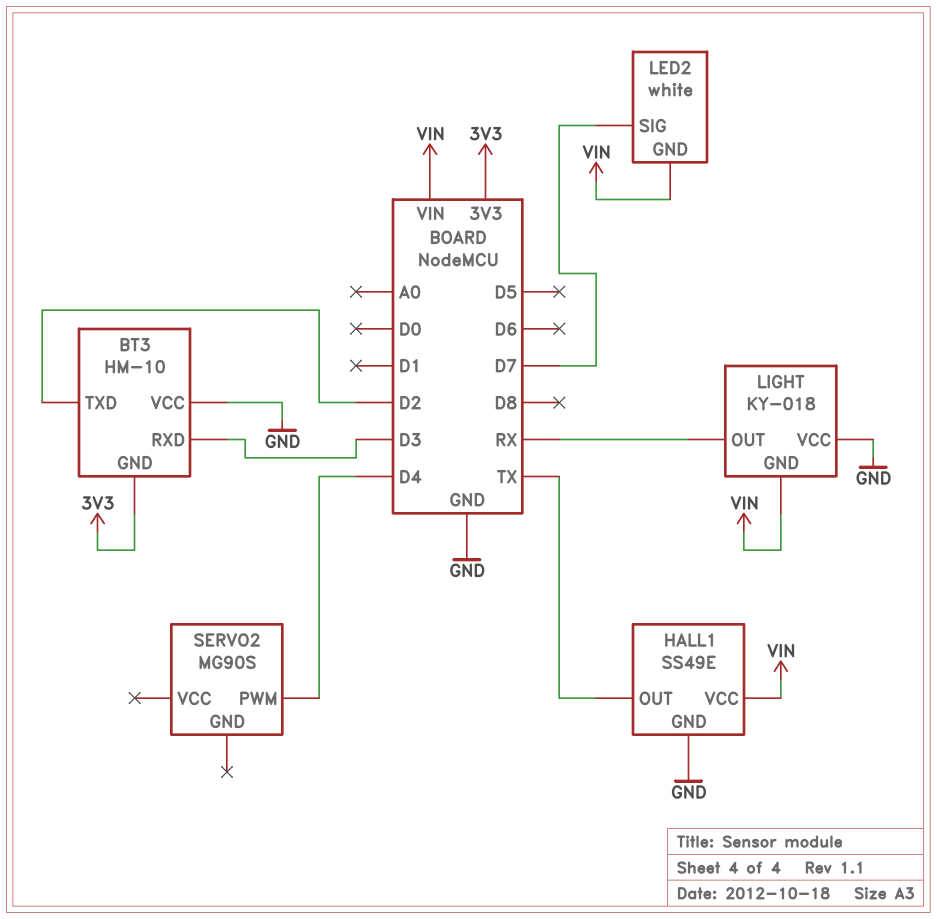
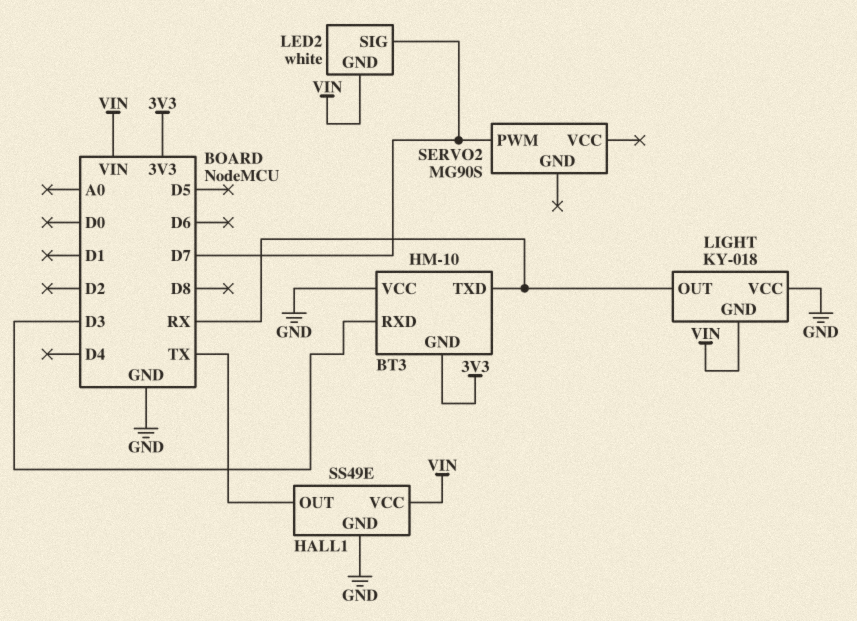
BT3 pin TXD: D2 -> RX
SERVO2 pin PWM: D4 -> D7

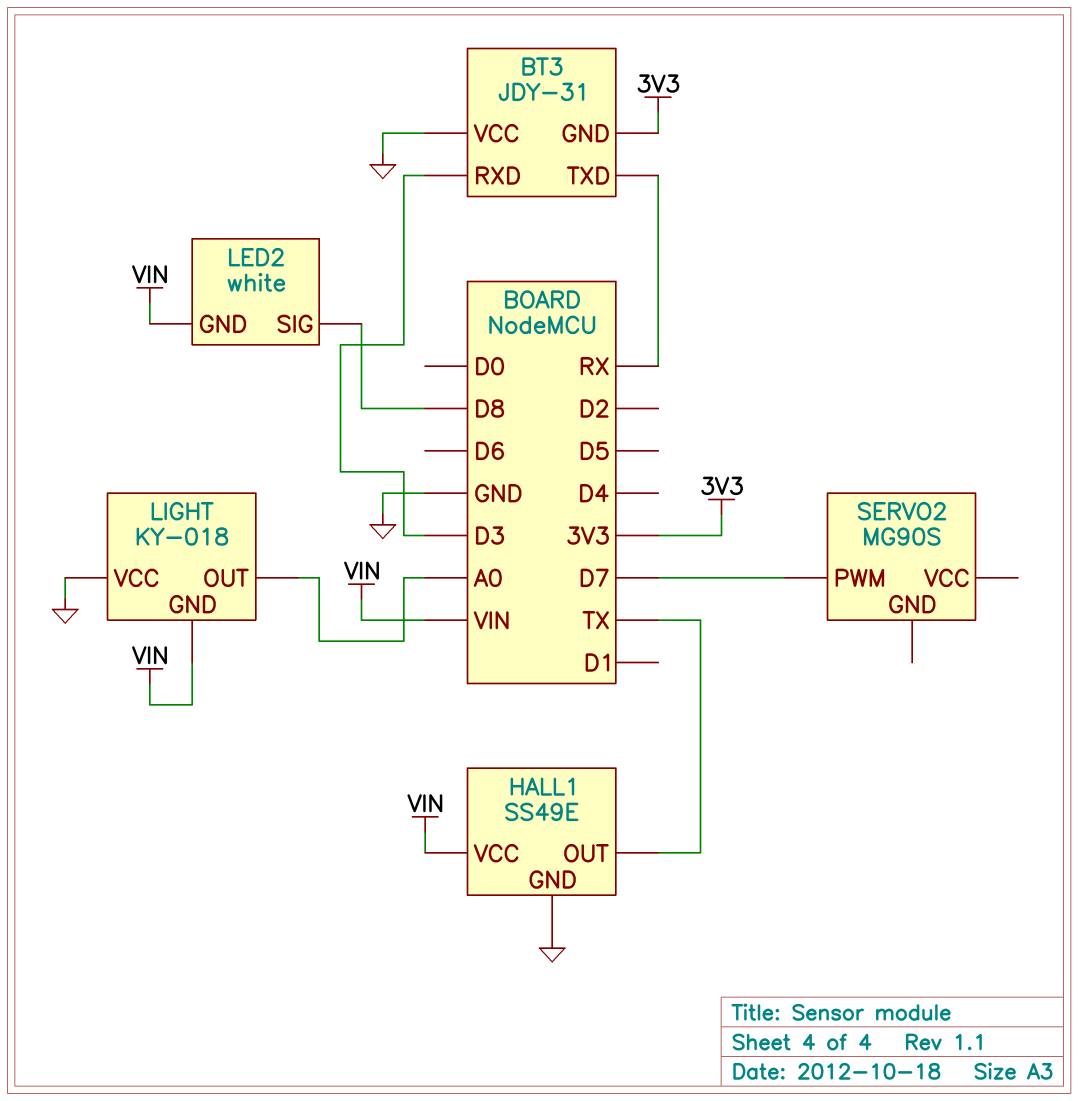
BT3: HM-10 -> JDY-31
LED2 pin SIG: D7 -> D8
LIGHT pin OUT: RX -> A0

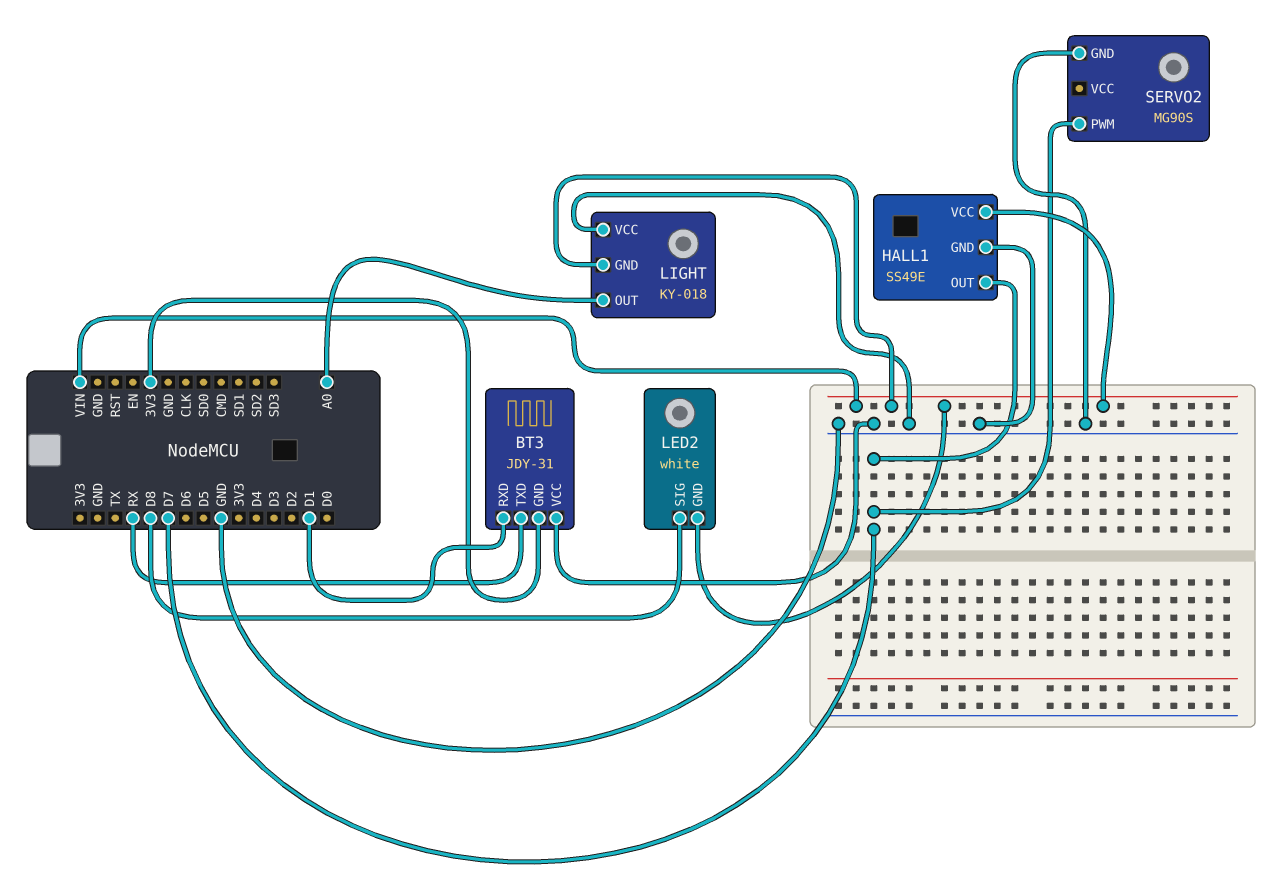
BT3 pin RXD: D3 -> D1
HALL1 pin OUT: TX -> D7
SERVO2 pin GND: none -> GND

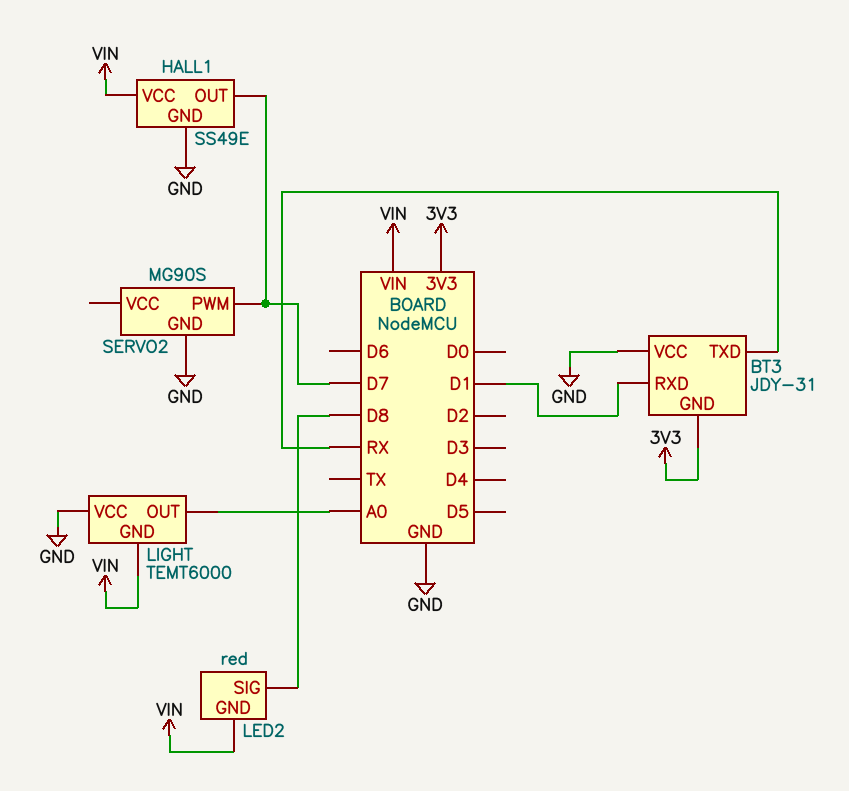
LED2: white -> red
LIGHT: KY-018 -> TEMT6000

